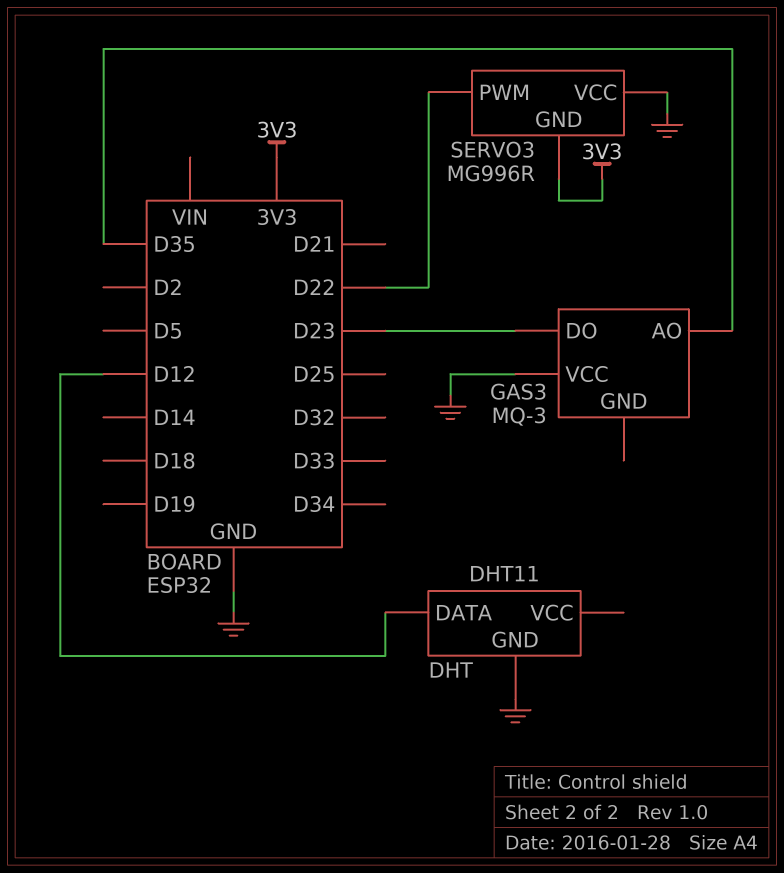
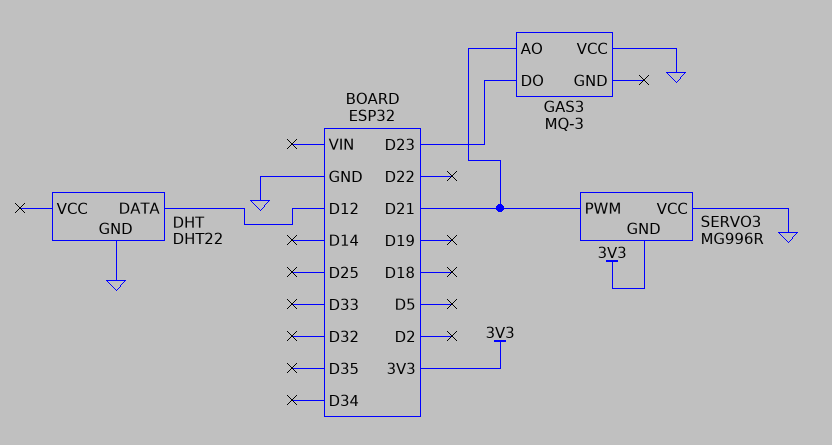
DHT: DHT11 -> DHT22
GAS3 pin AO: D35 -> D21
SERVO3 pin PWM: D22 -> D21

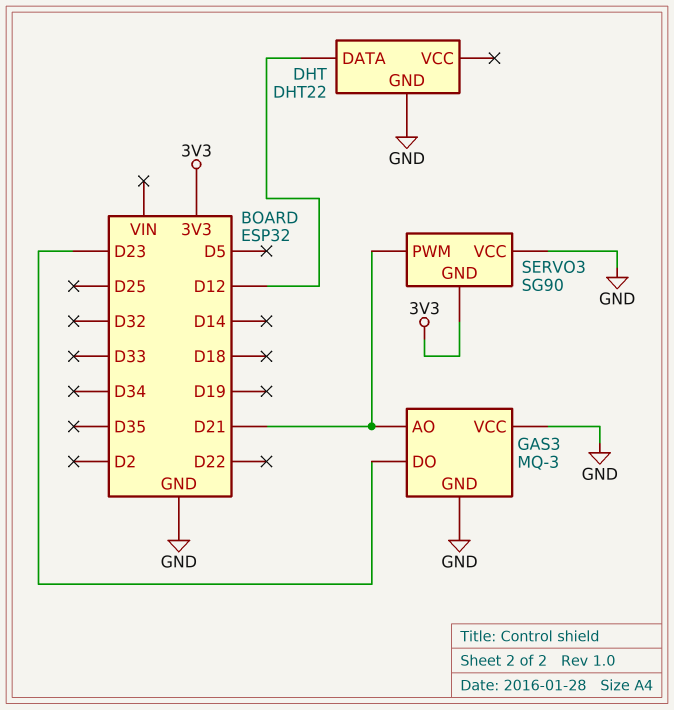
GAS3 pin GND: none -> GND
SERVO3: MG996R -> SG90

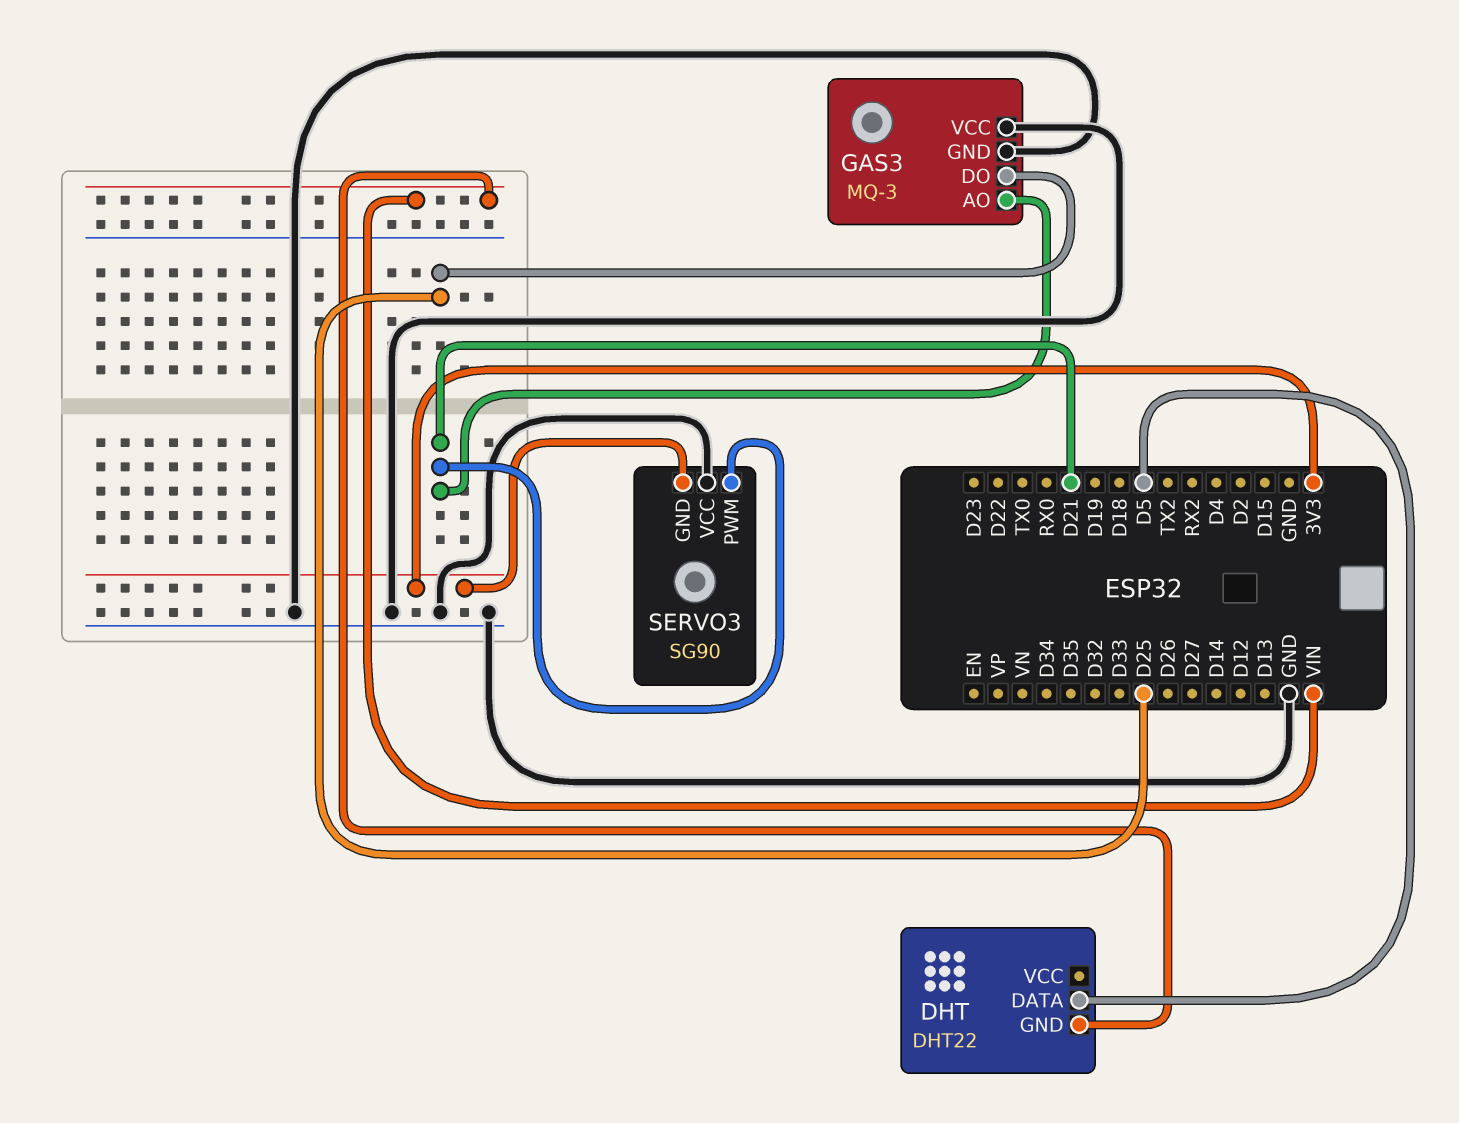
DHT pin DATA: D12 -> D5
DHT pin GND: GND -> VIN
GAS3 pin DO: D23 -> D25

